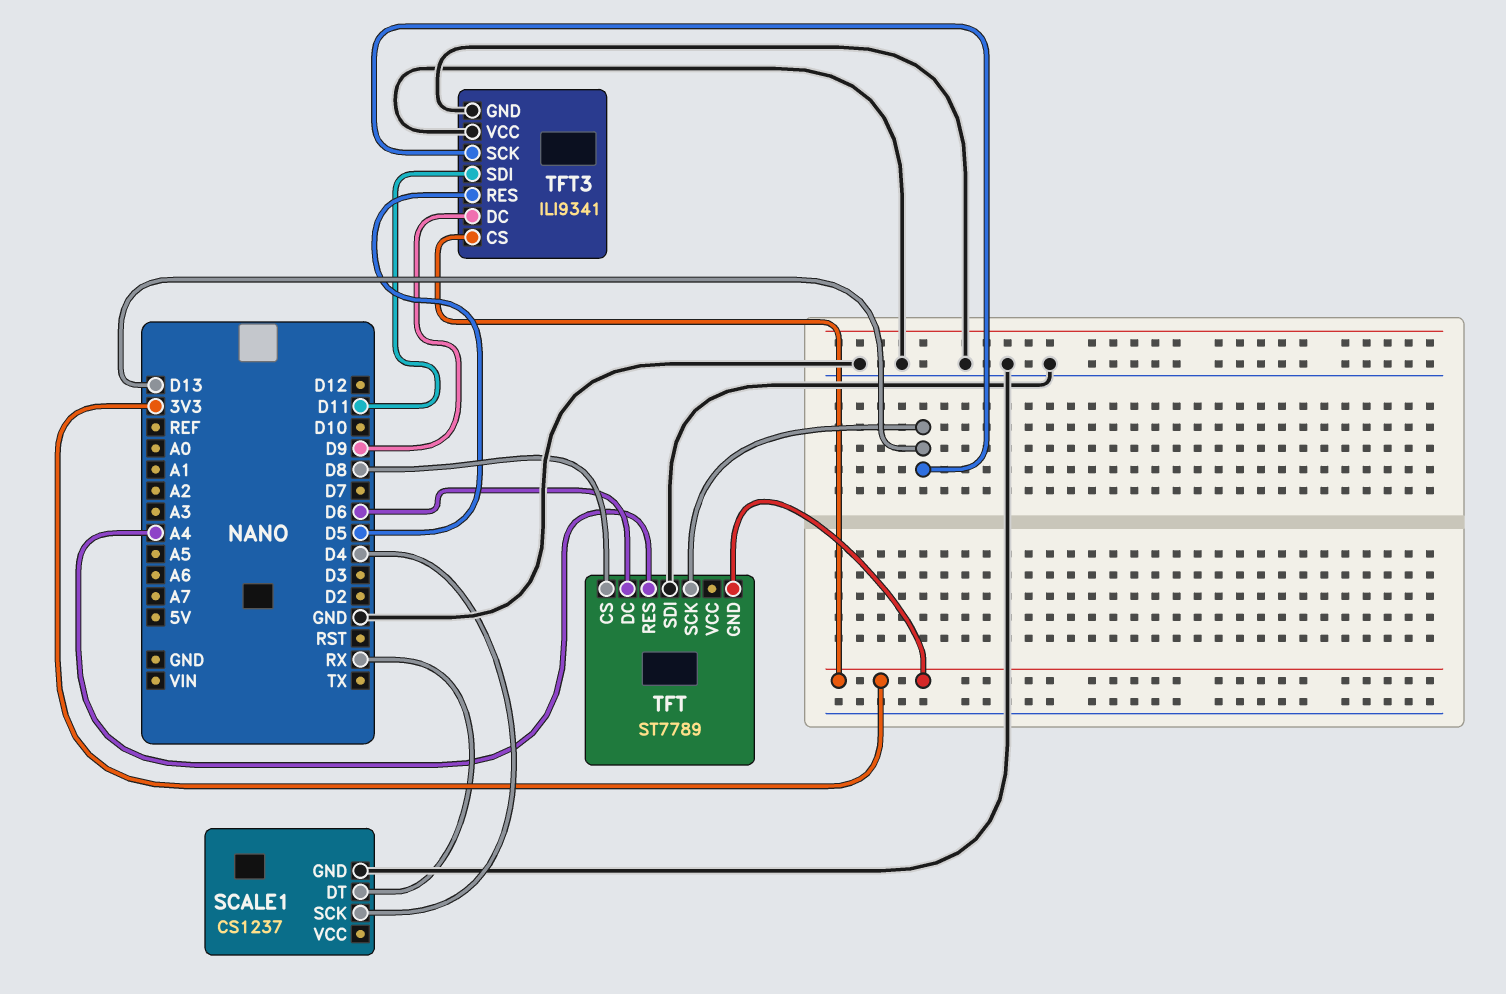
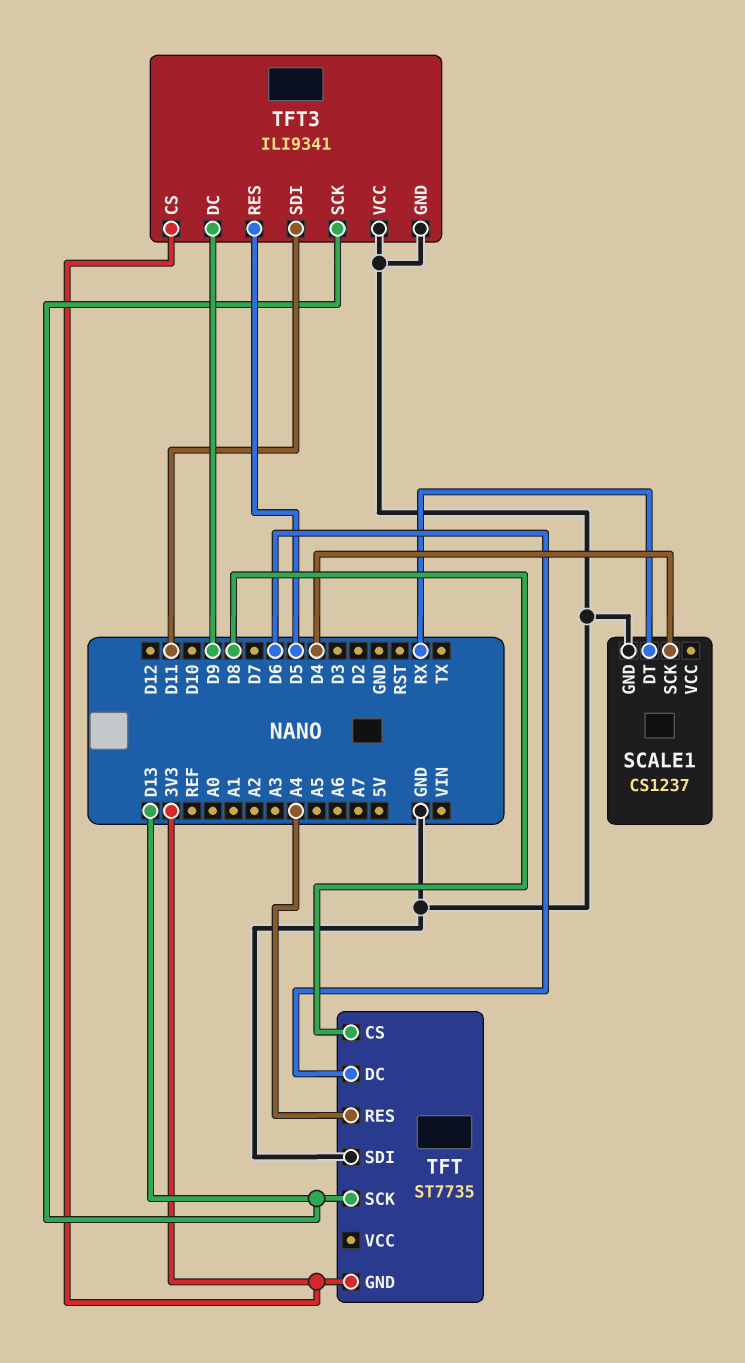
TFT: ST7789 -> ST7735

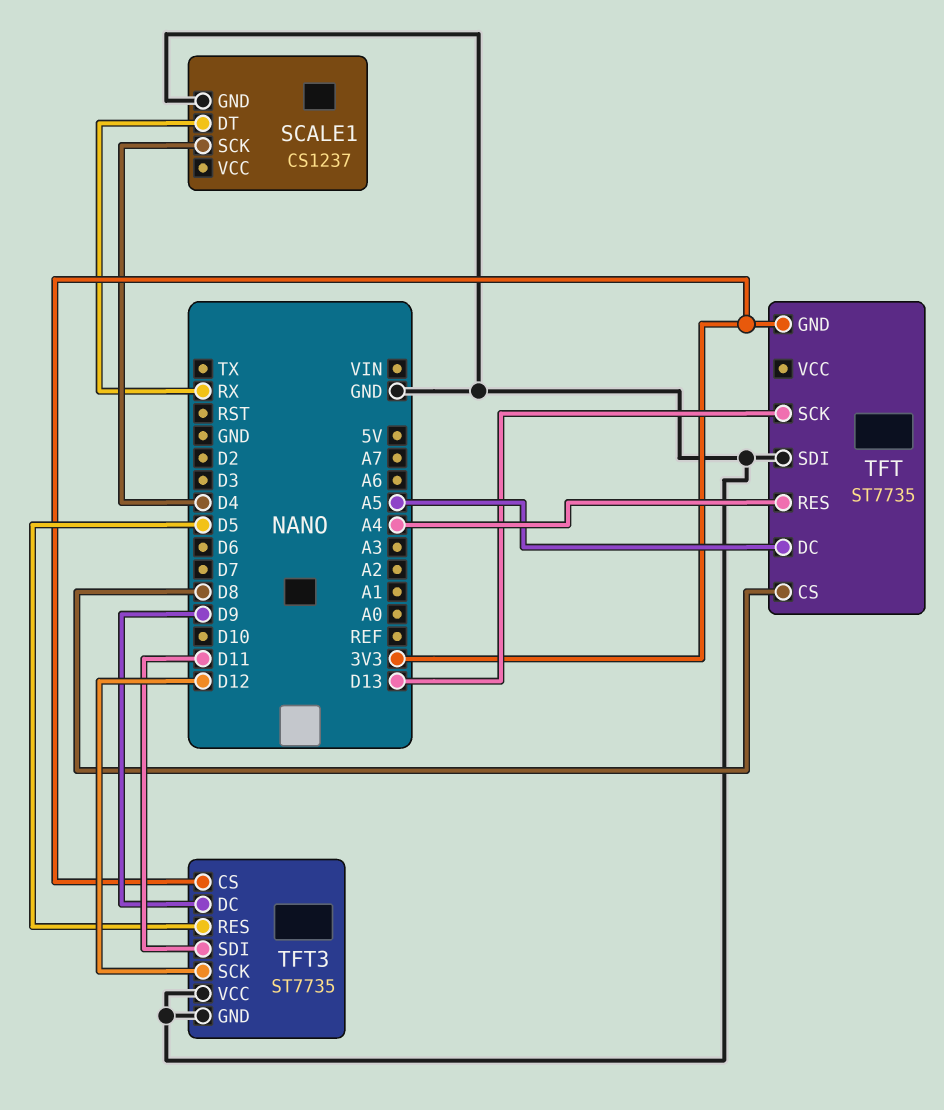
TFT pin DC: D6 -> A5
TFT3: ILI9341 -> ST7735
TFT3 pin SCK: D13 -> D12

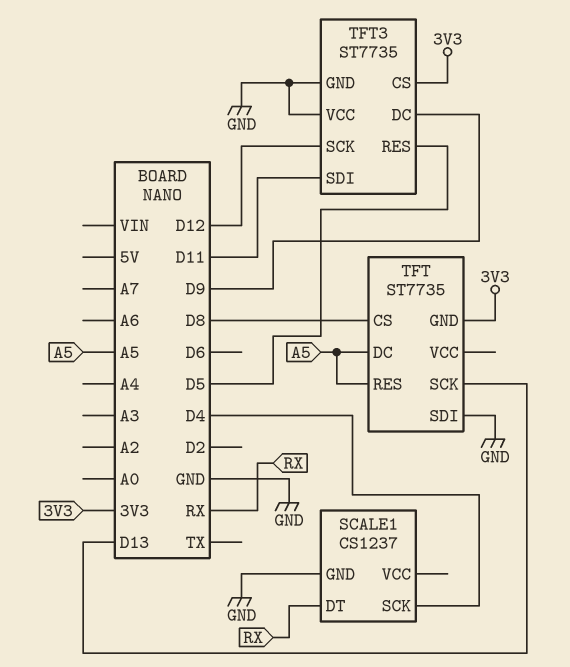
TFT pin RES: A4 -> A5

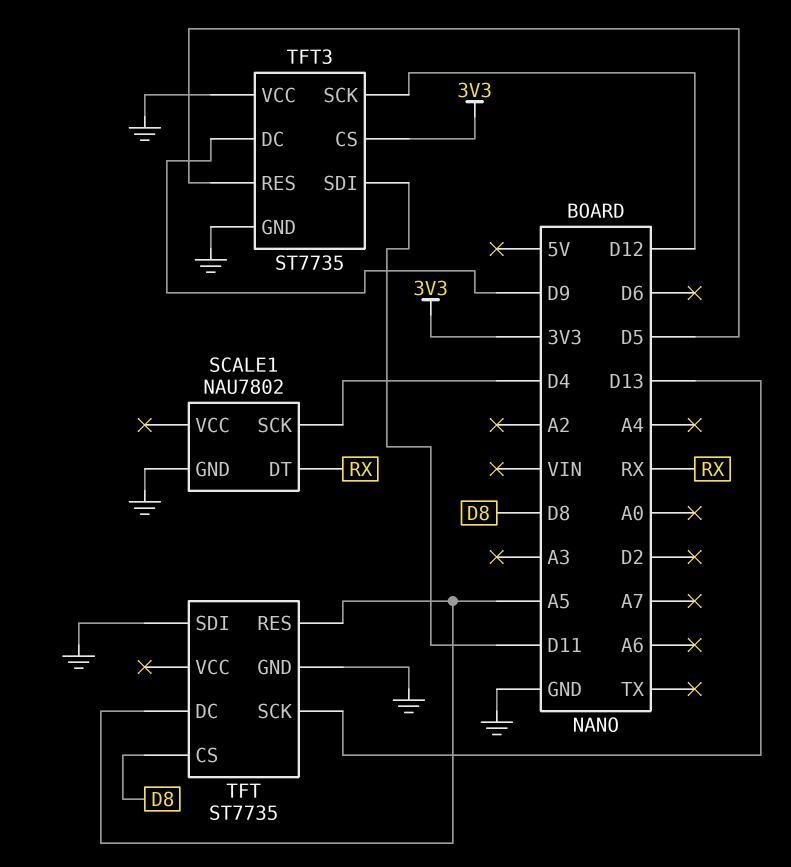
SCALE1: CS1237 -> NAU7802
TFT pin GND: 3V3 -> GND

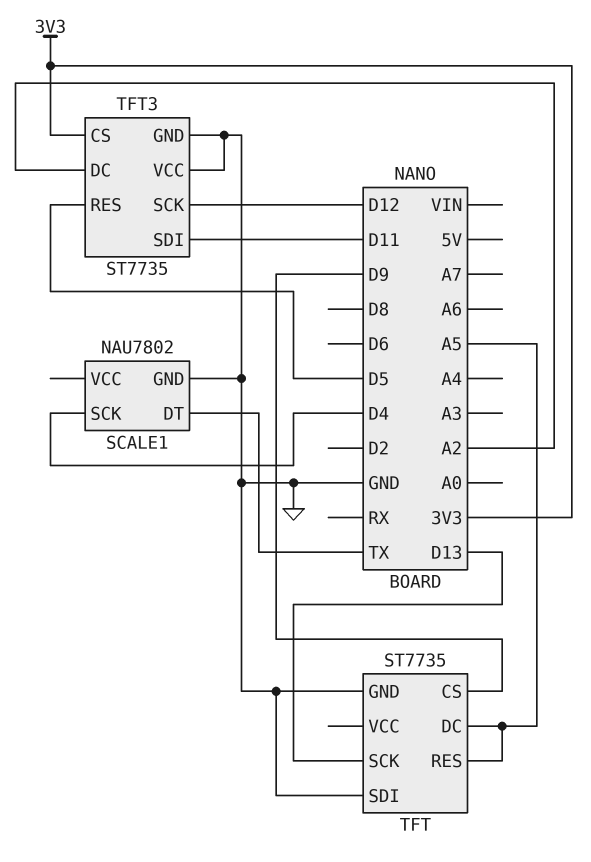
SCALE1 pin DT: RX -> TX
TFT pin CS: D8 -> D9
TFT3 pin DC: D9 -> A2

